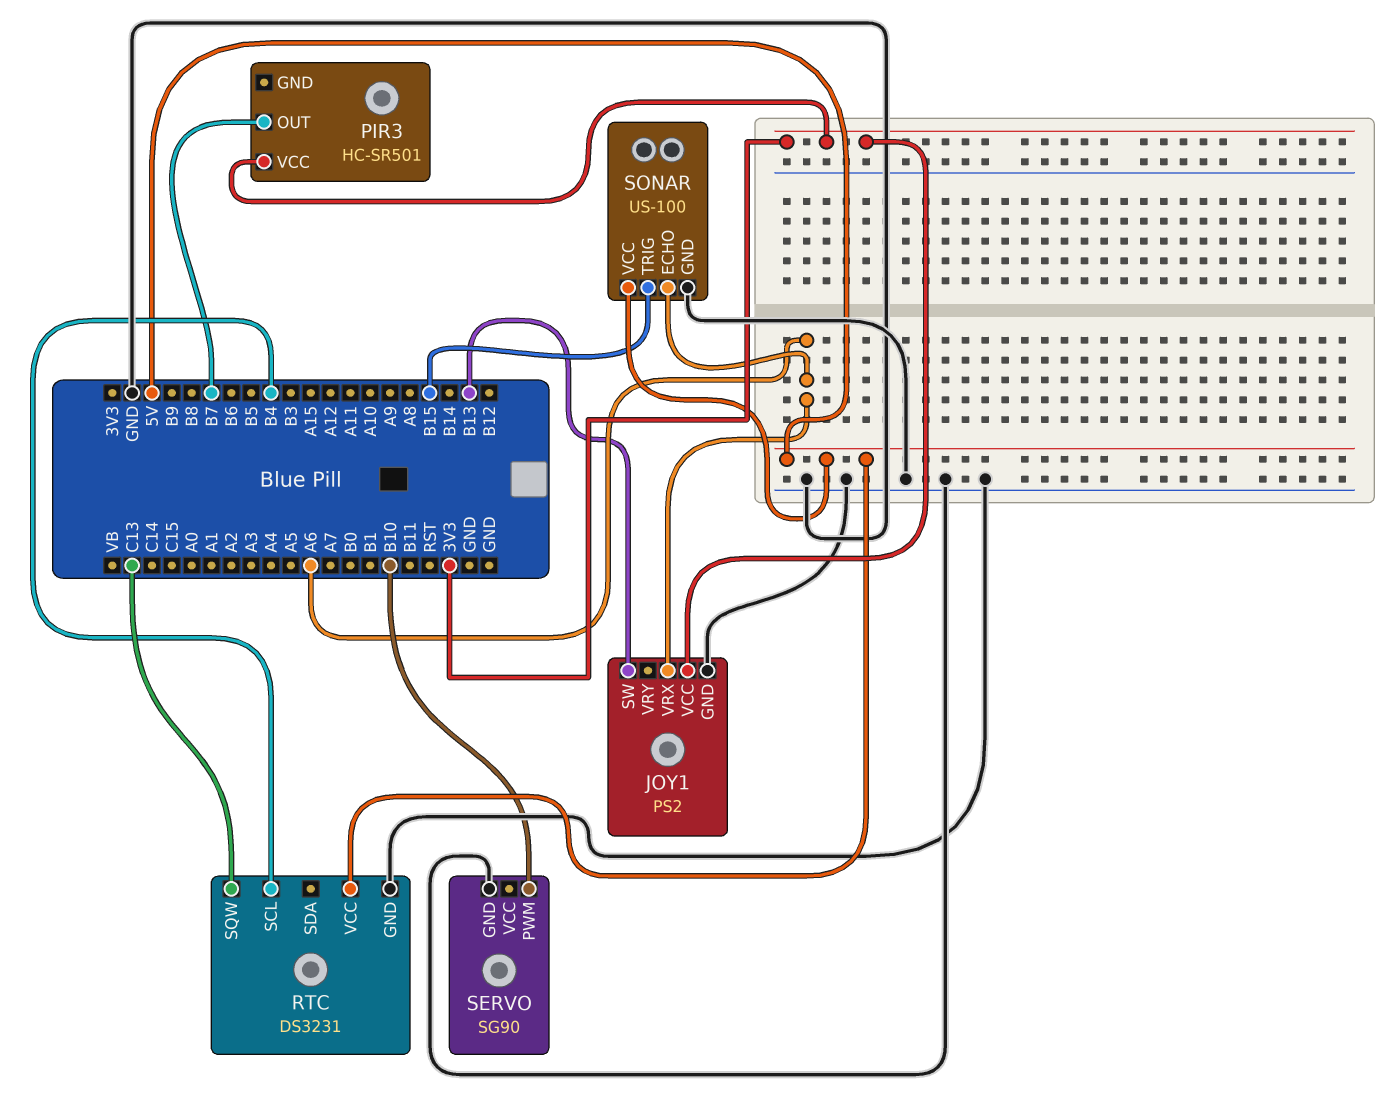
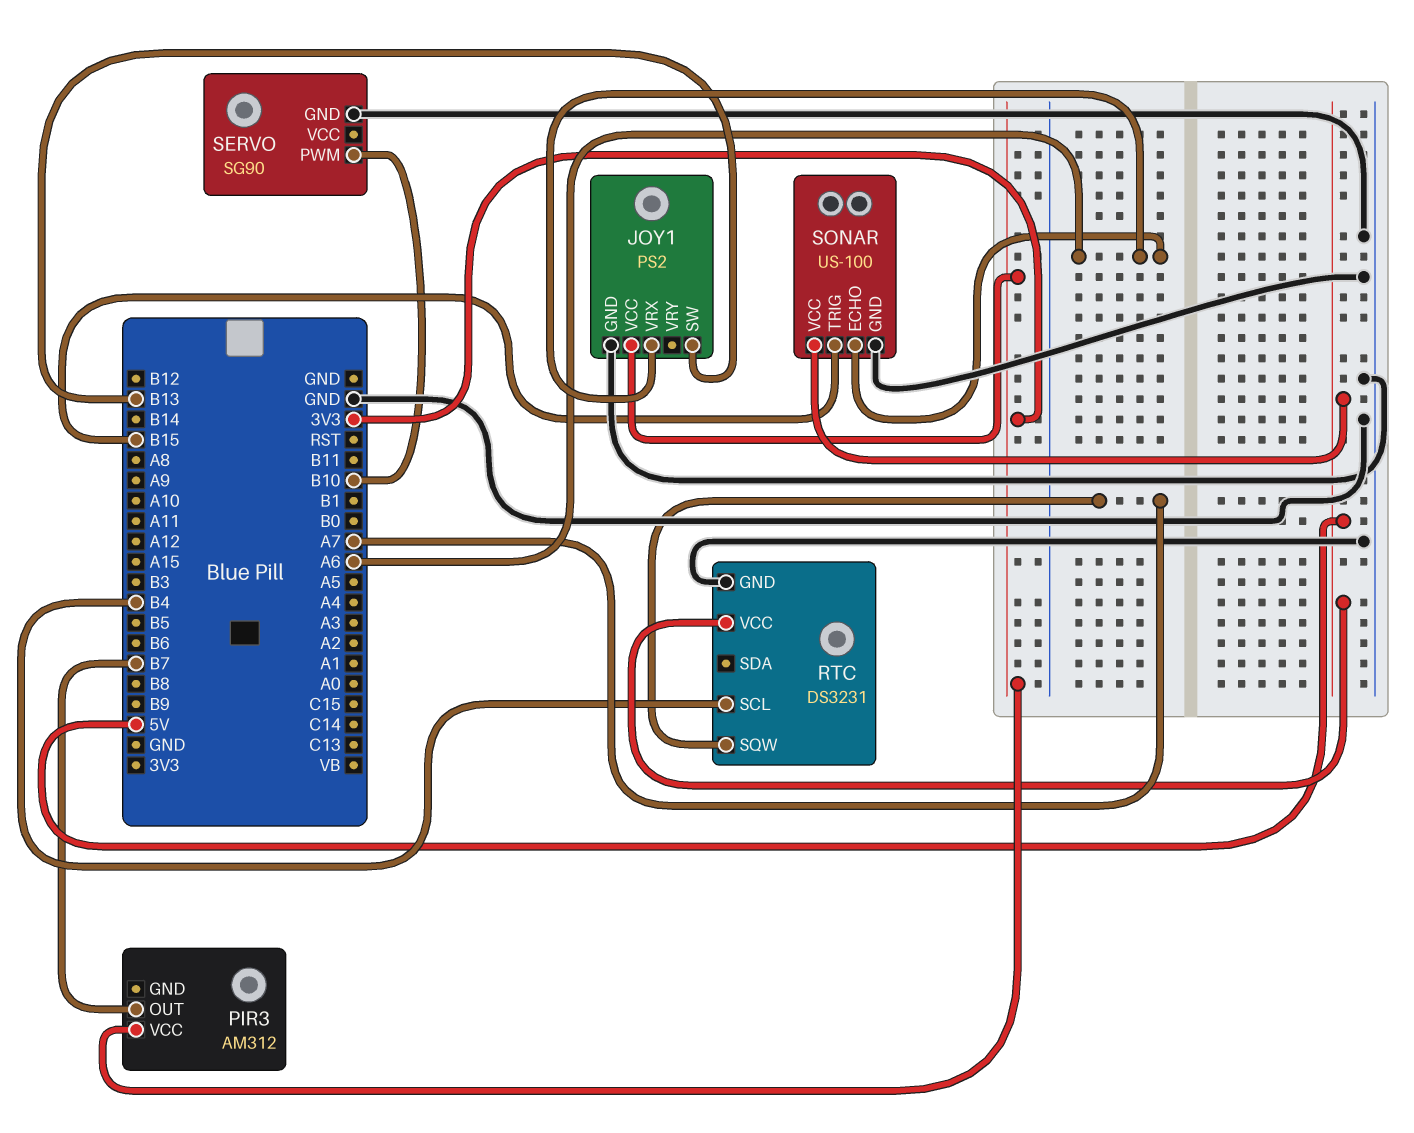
PIR3: HC-SR501 -> AM312
RTC pin SQW: C13 -> A7

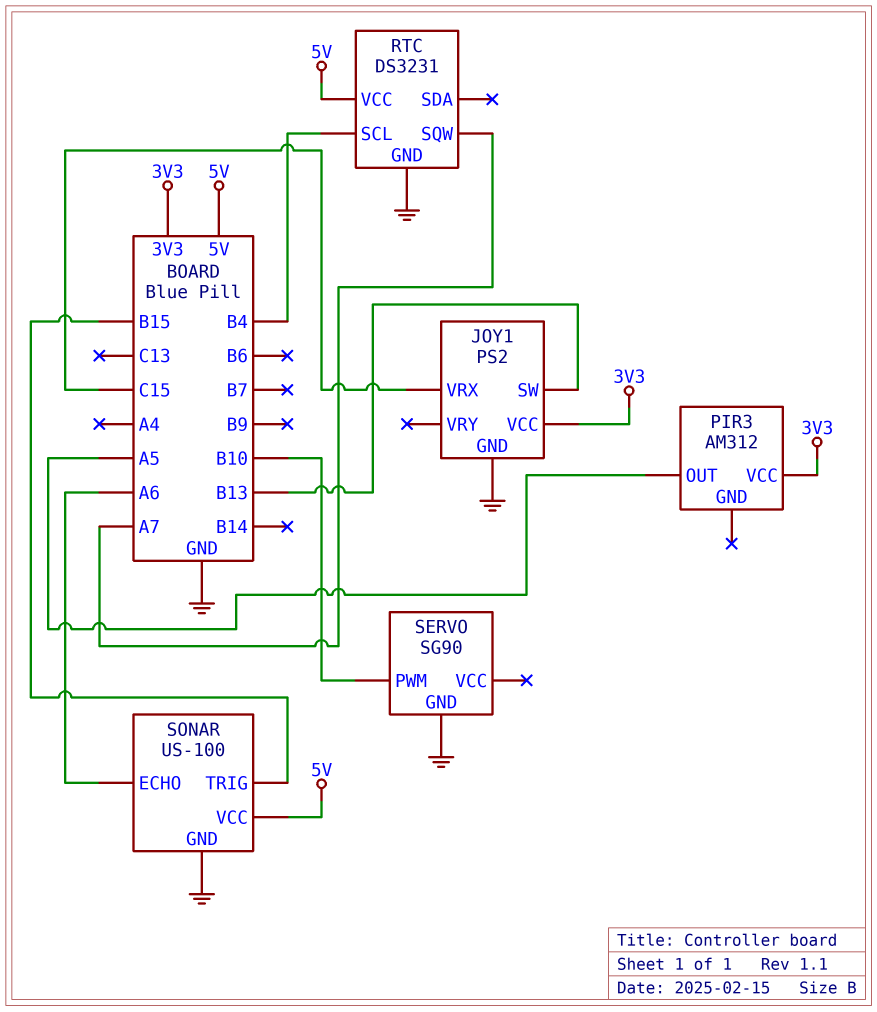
JOY1 pin VRX: A6 -> C15
PIR3 pin OUT: B7 -> A5

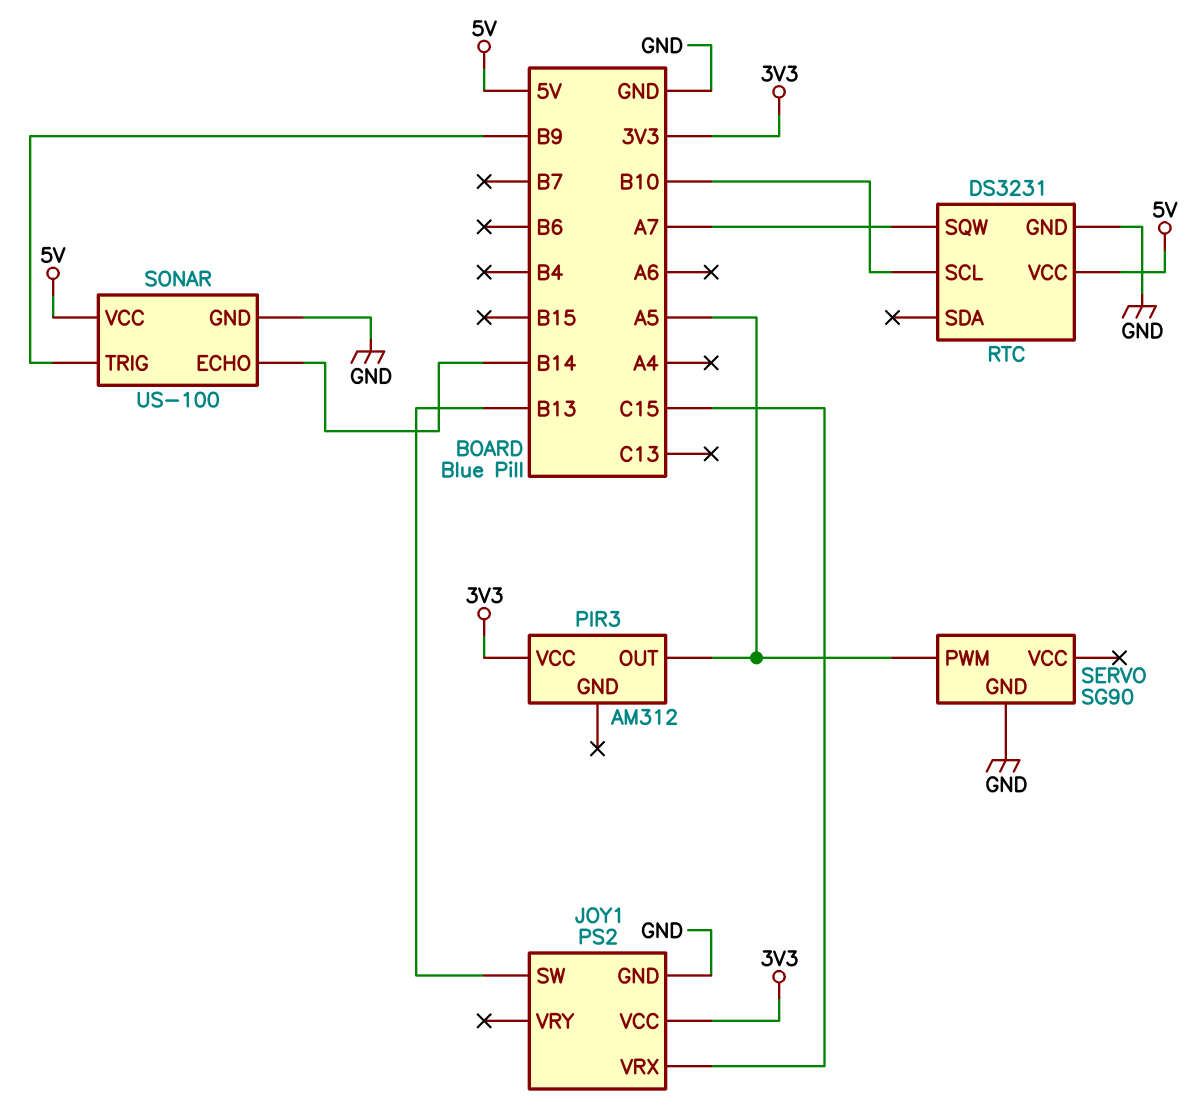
RTC pin SCL: B4 -> B10
SERVO pin PWM: B10 -> A5
SONAR pin ECHO: A6 -> B14
SONAR pin TRIG: B15 -> B9

